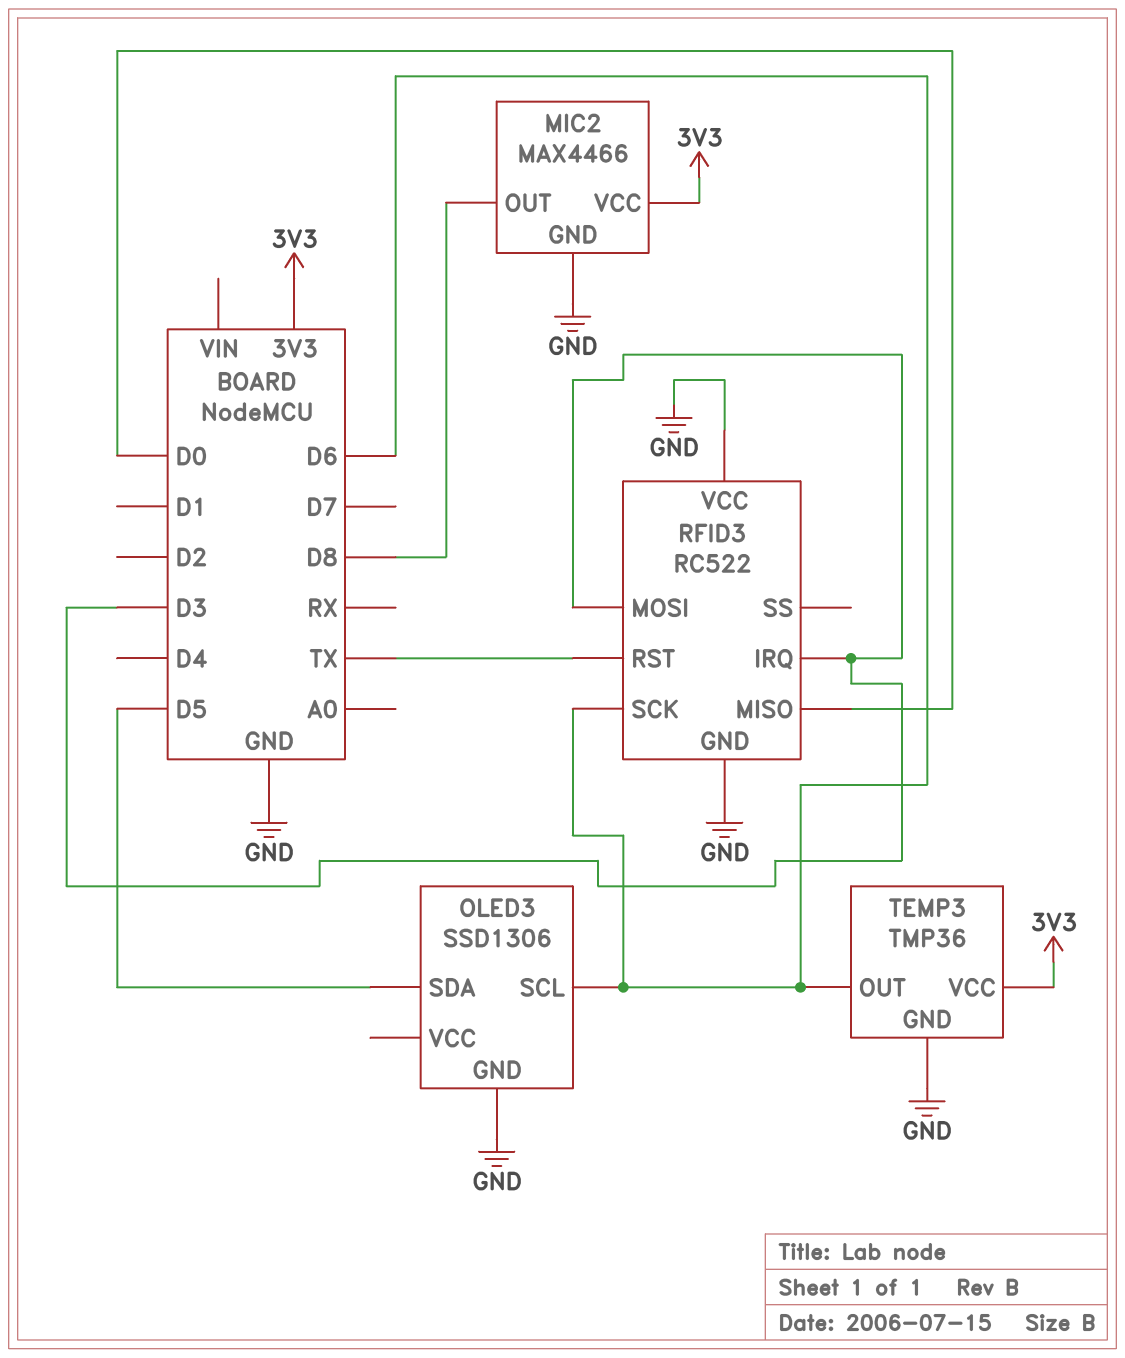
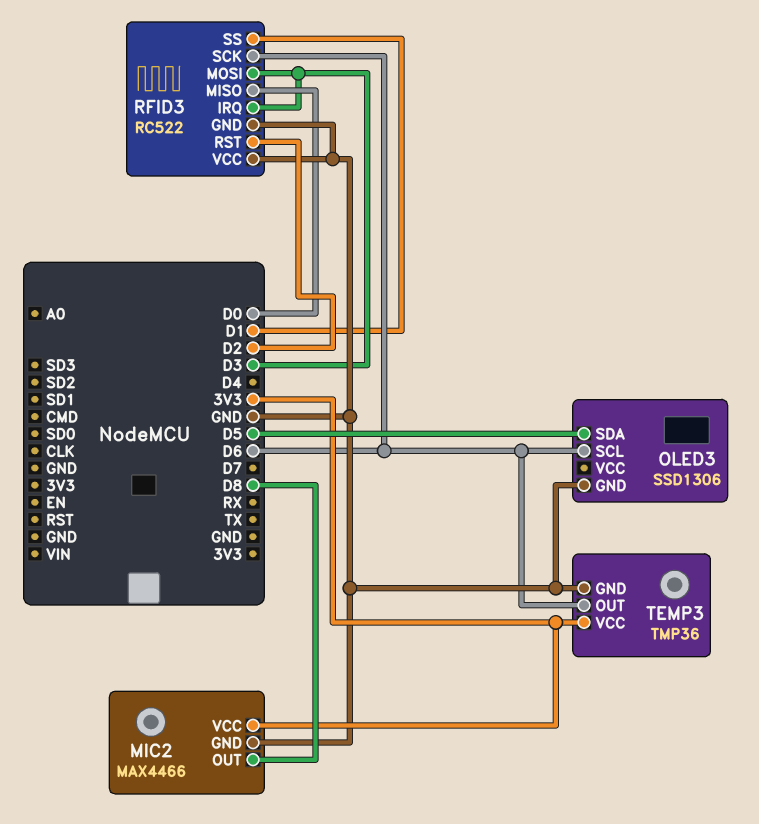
RFID3 pin RST: TX -> D2
RFID3 pin SS: none -> D1

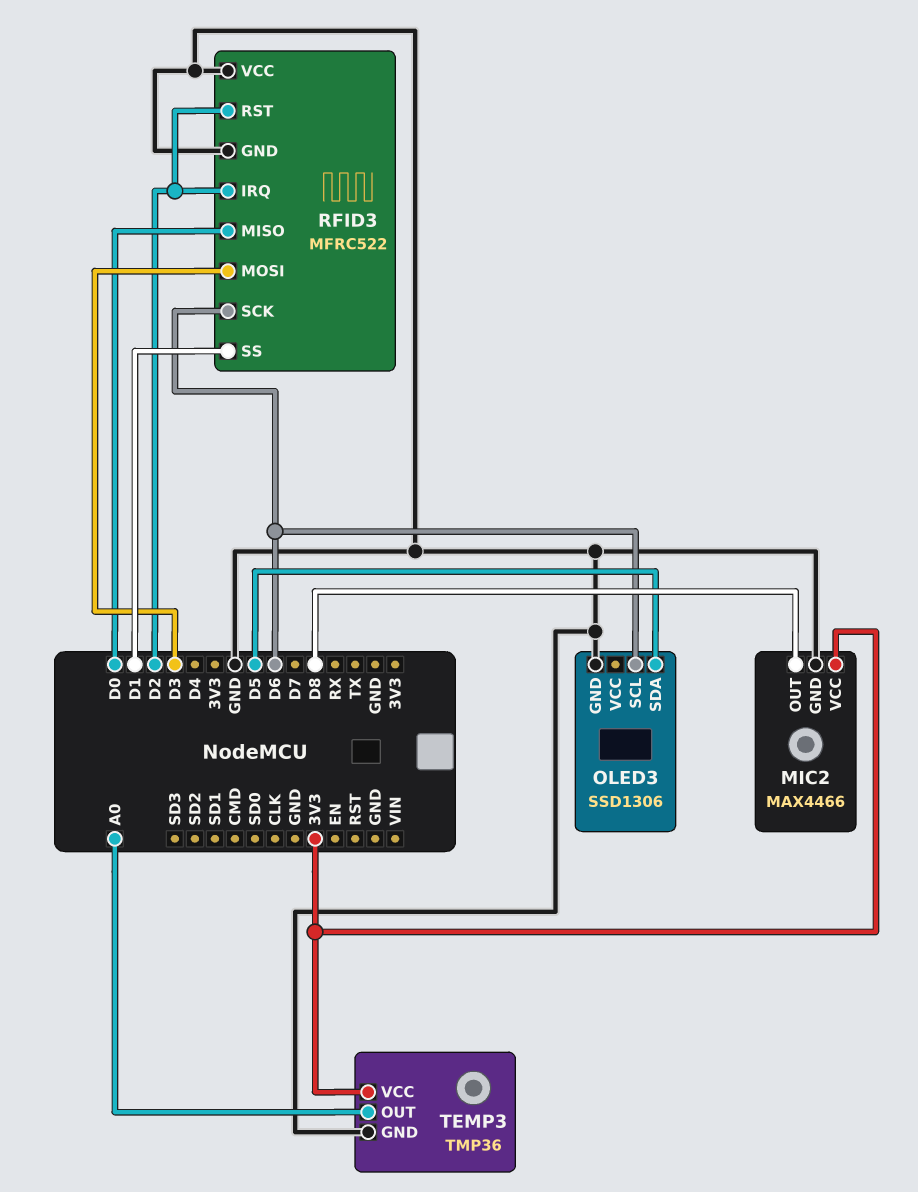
RFID3: RC522 -> MFRC522
RFID3 pin IRQ: D3 -> D2
TEMP3 pin OUT: D6 -> A0

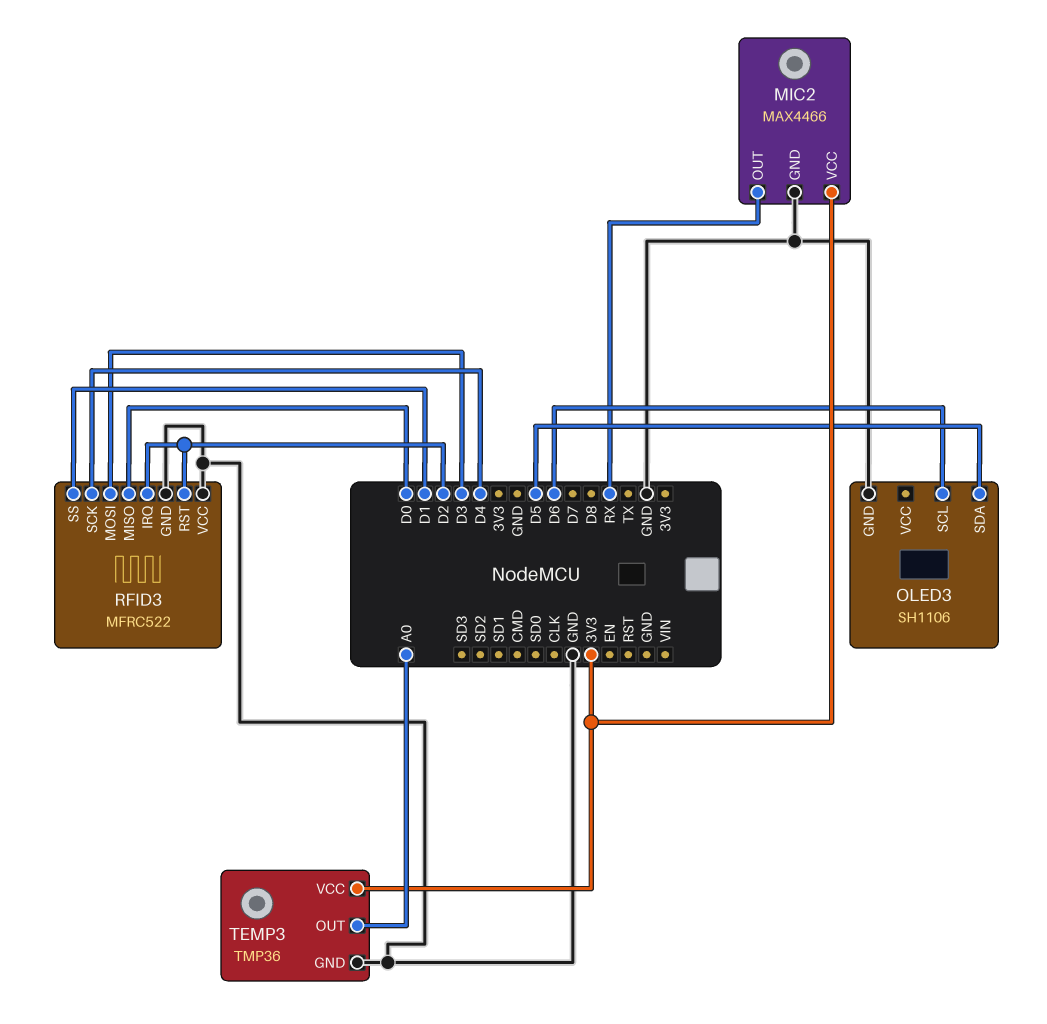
MIC2 pin OUT: D8 -> RX
OLED3: SSD1306 -> SH1106
RFID3 pin SCK: D6 -> D4

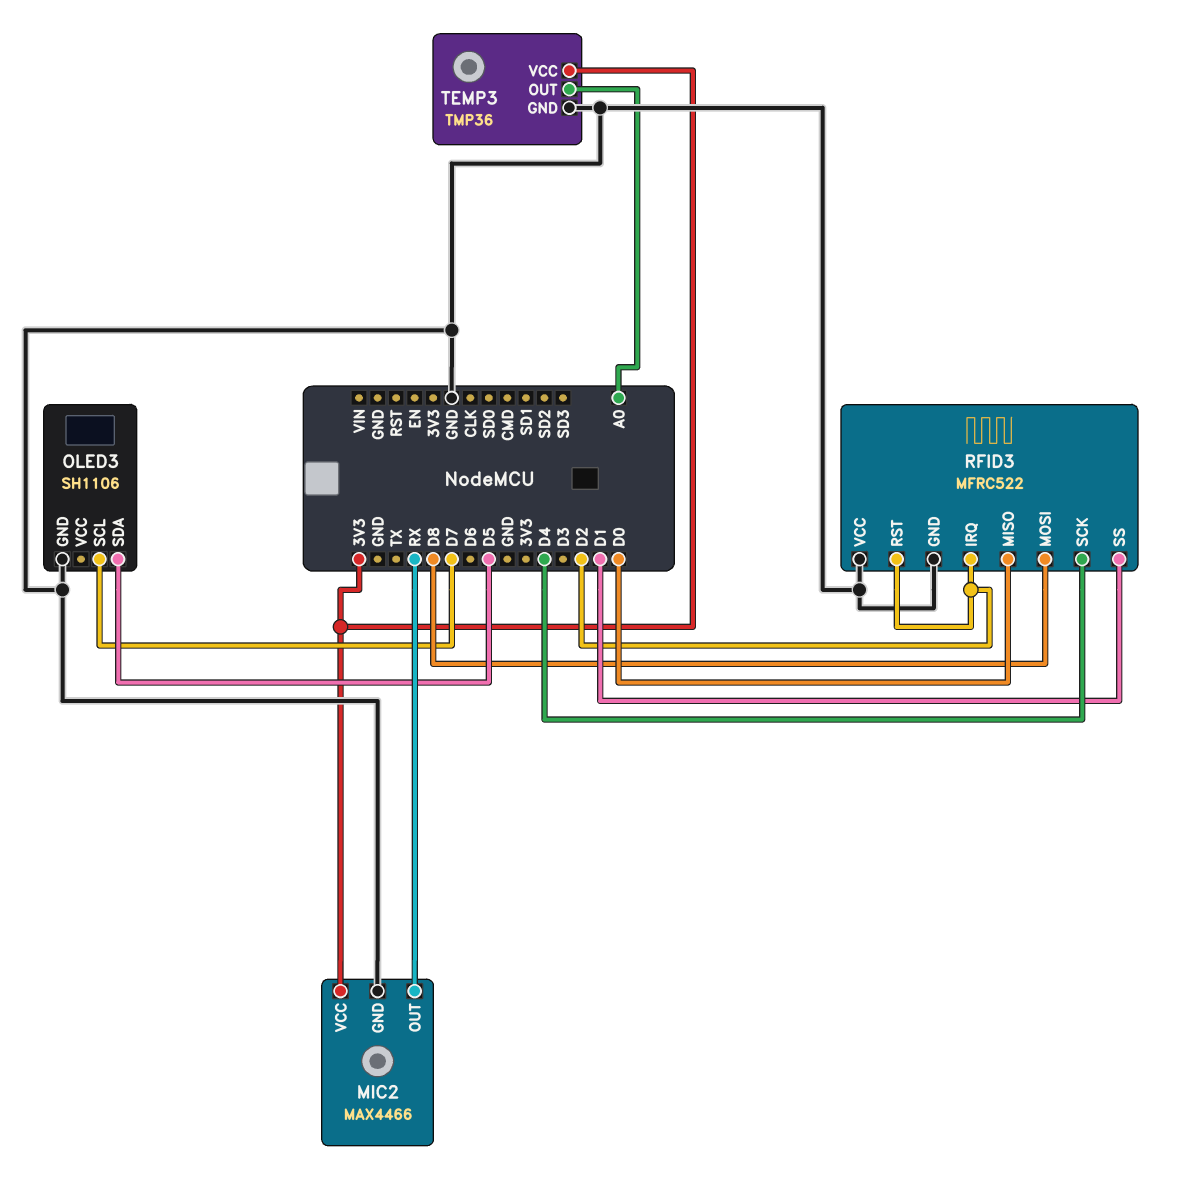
OLED3 pin SCL: D6 -> D7
RFID3 pin MOSI: D3 -> D8

